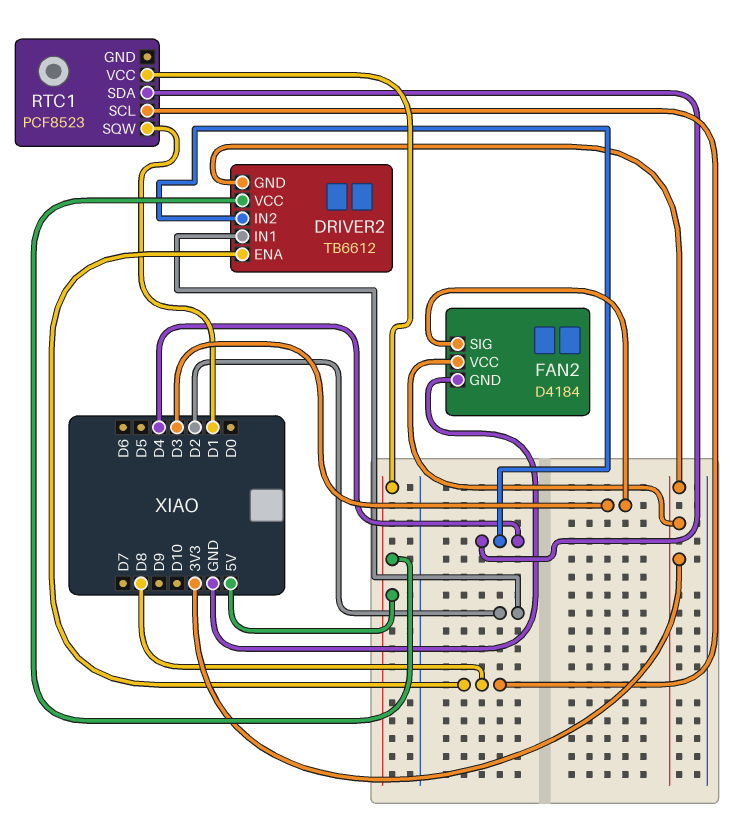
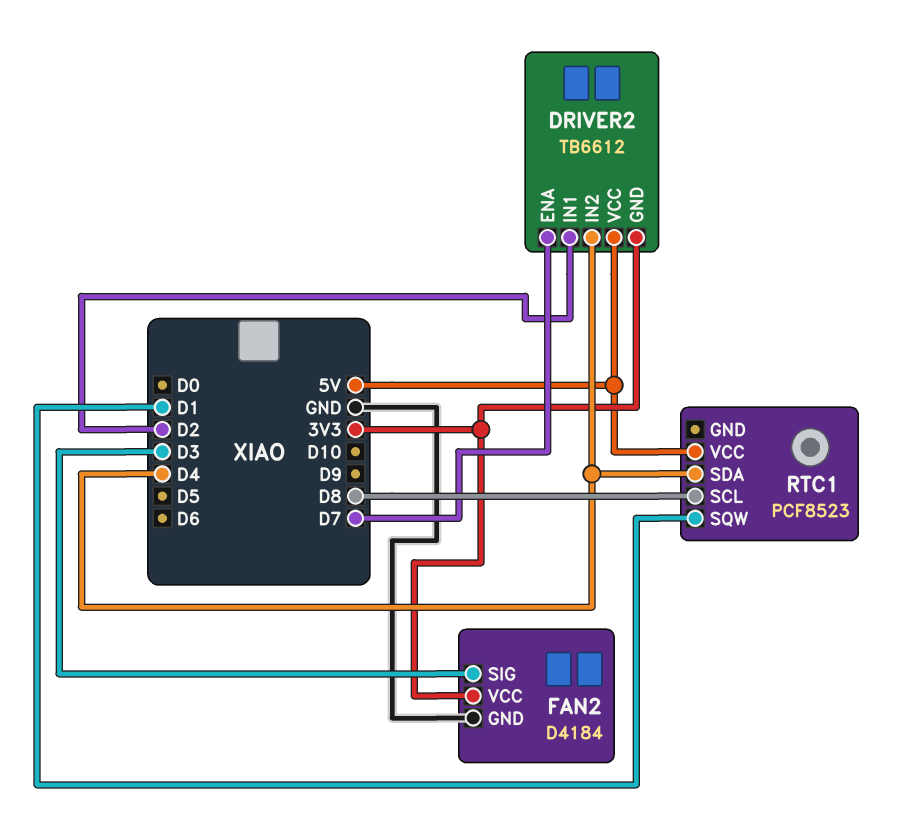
DRIVER2 pin ENA: D8 -> D7

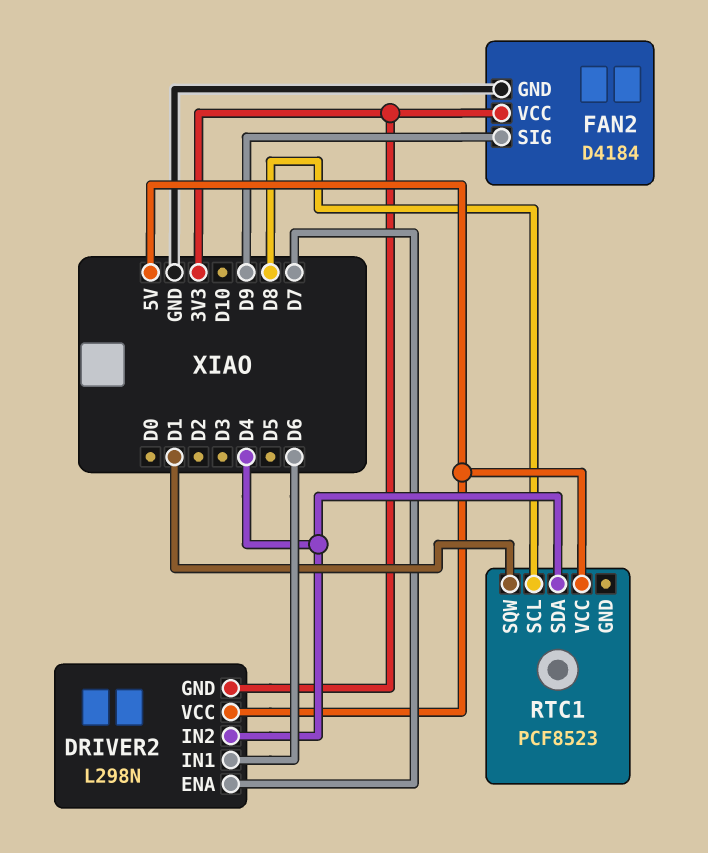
DRIVER2: TB6612 -> L298N
DRIVER2 pin IN1: D2 -> D6
FAN2 pin SIG: D3 -> D9

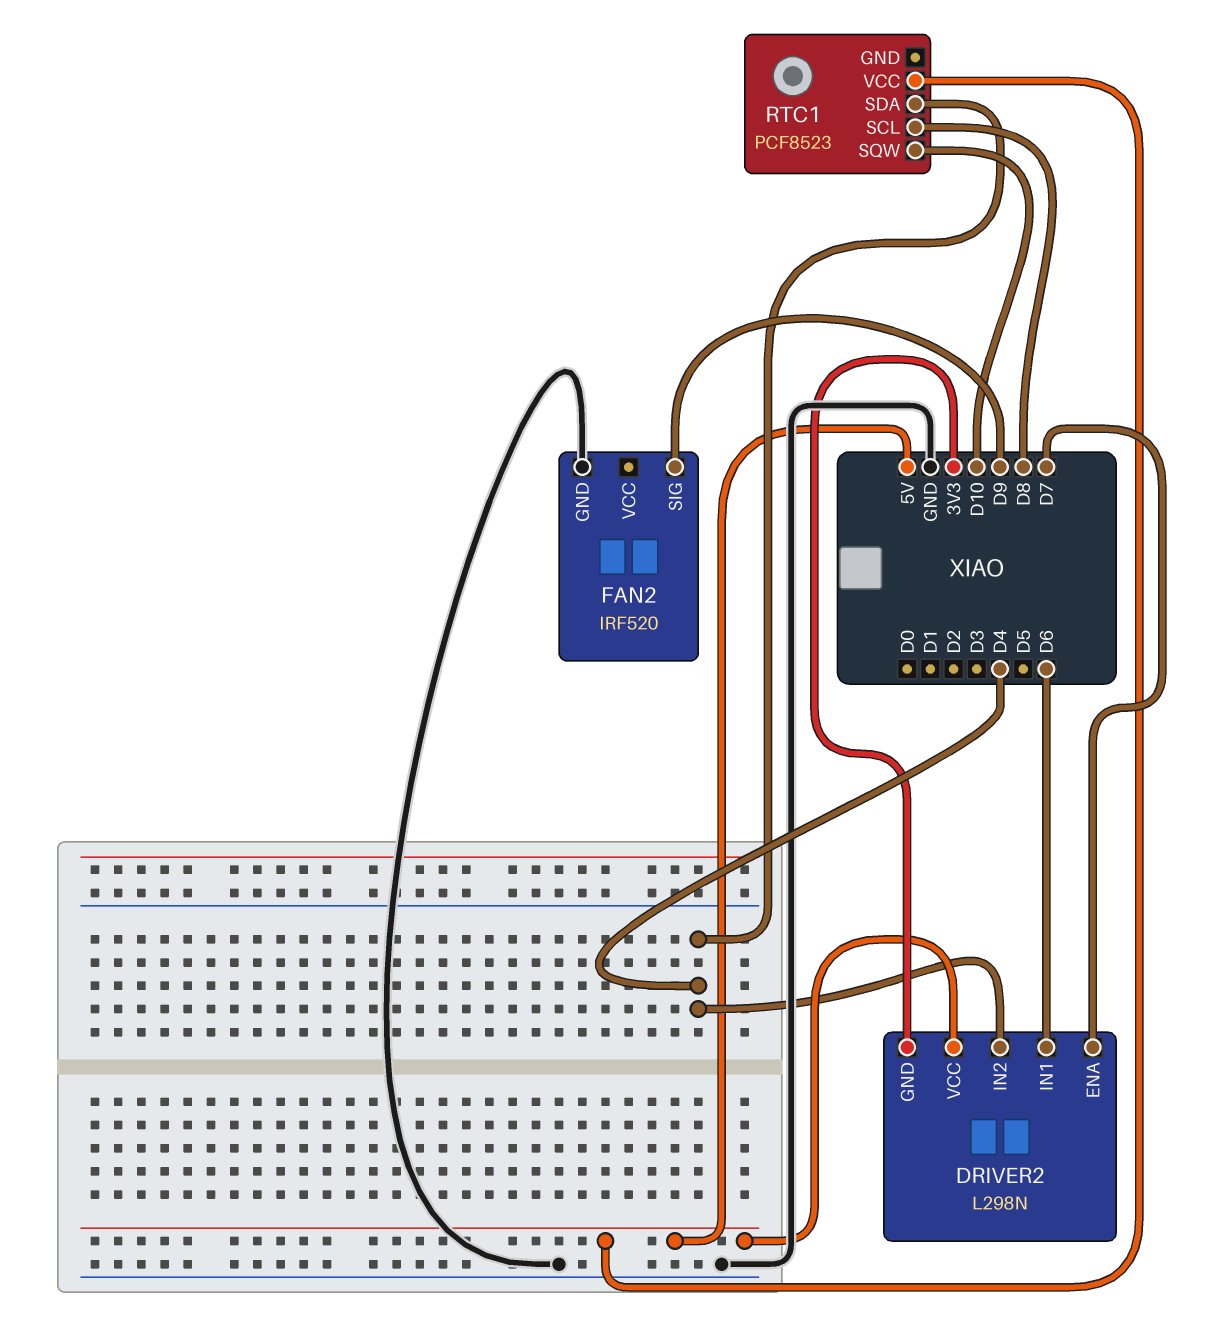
FAN2: D4184 -> IRF520
FAN2 pin VCC: 3V3 -> none
RTC1 pin SQW: D1 -> D10

